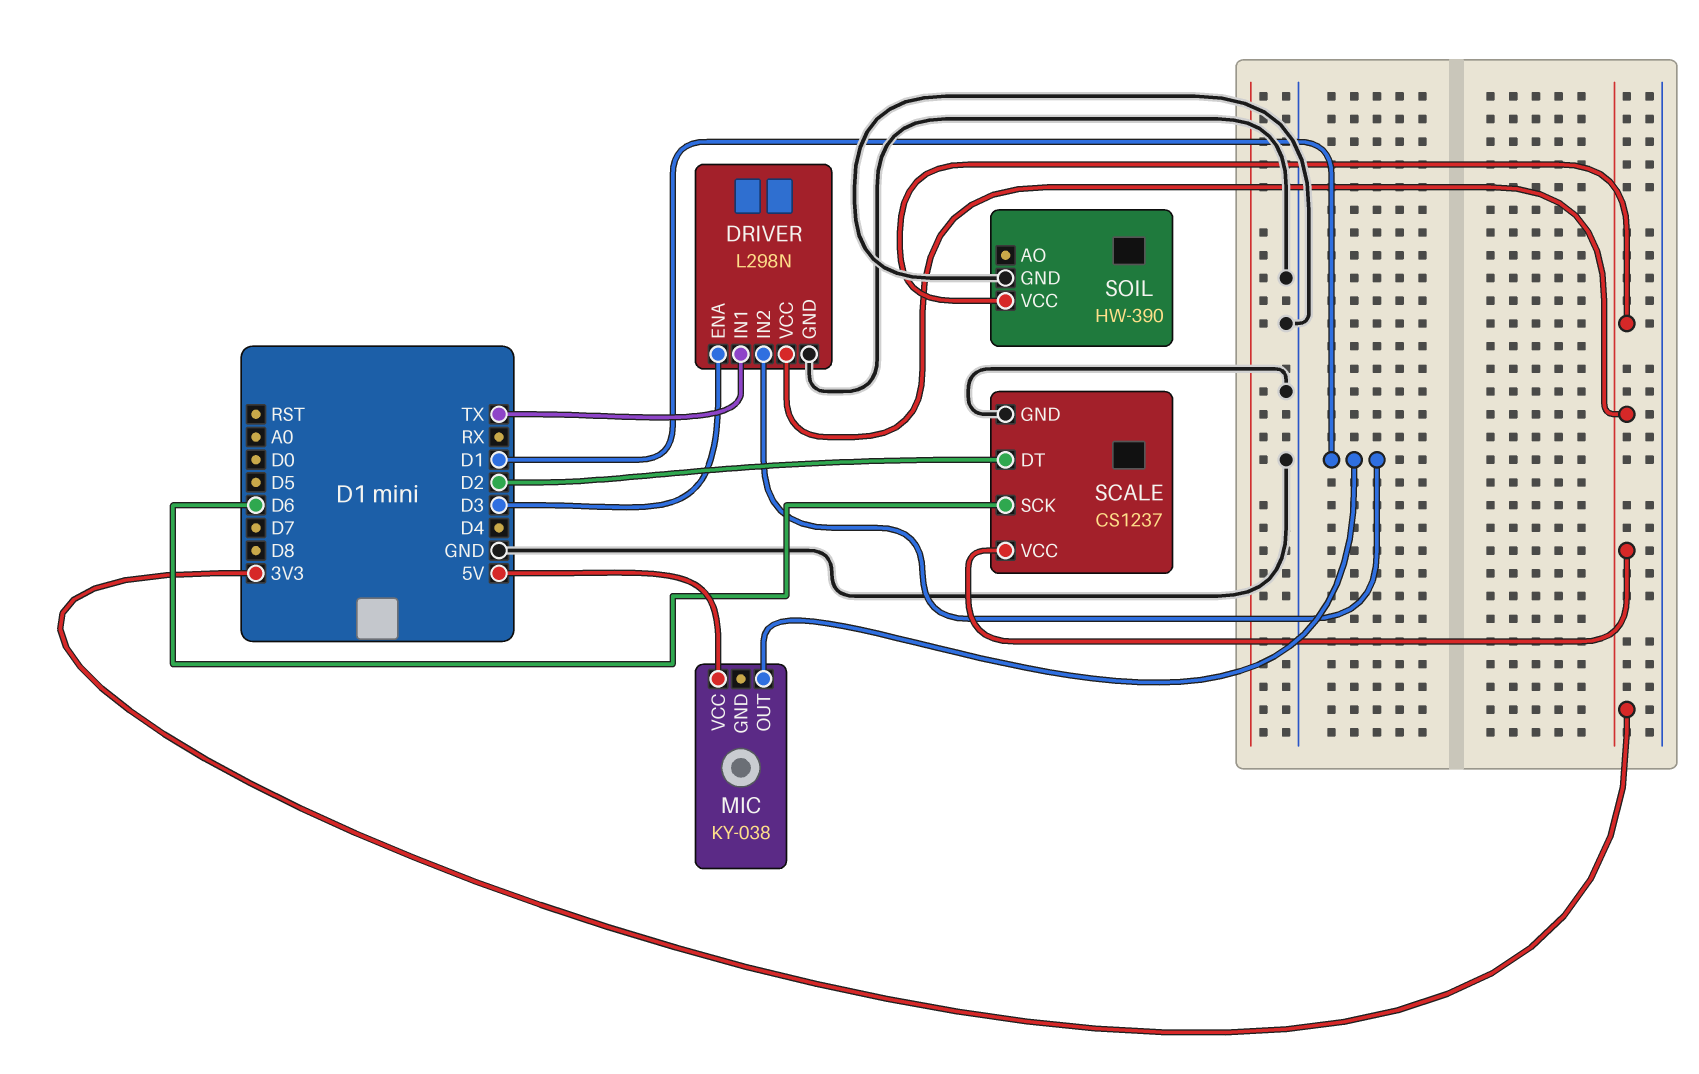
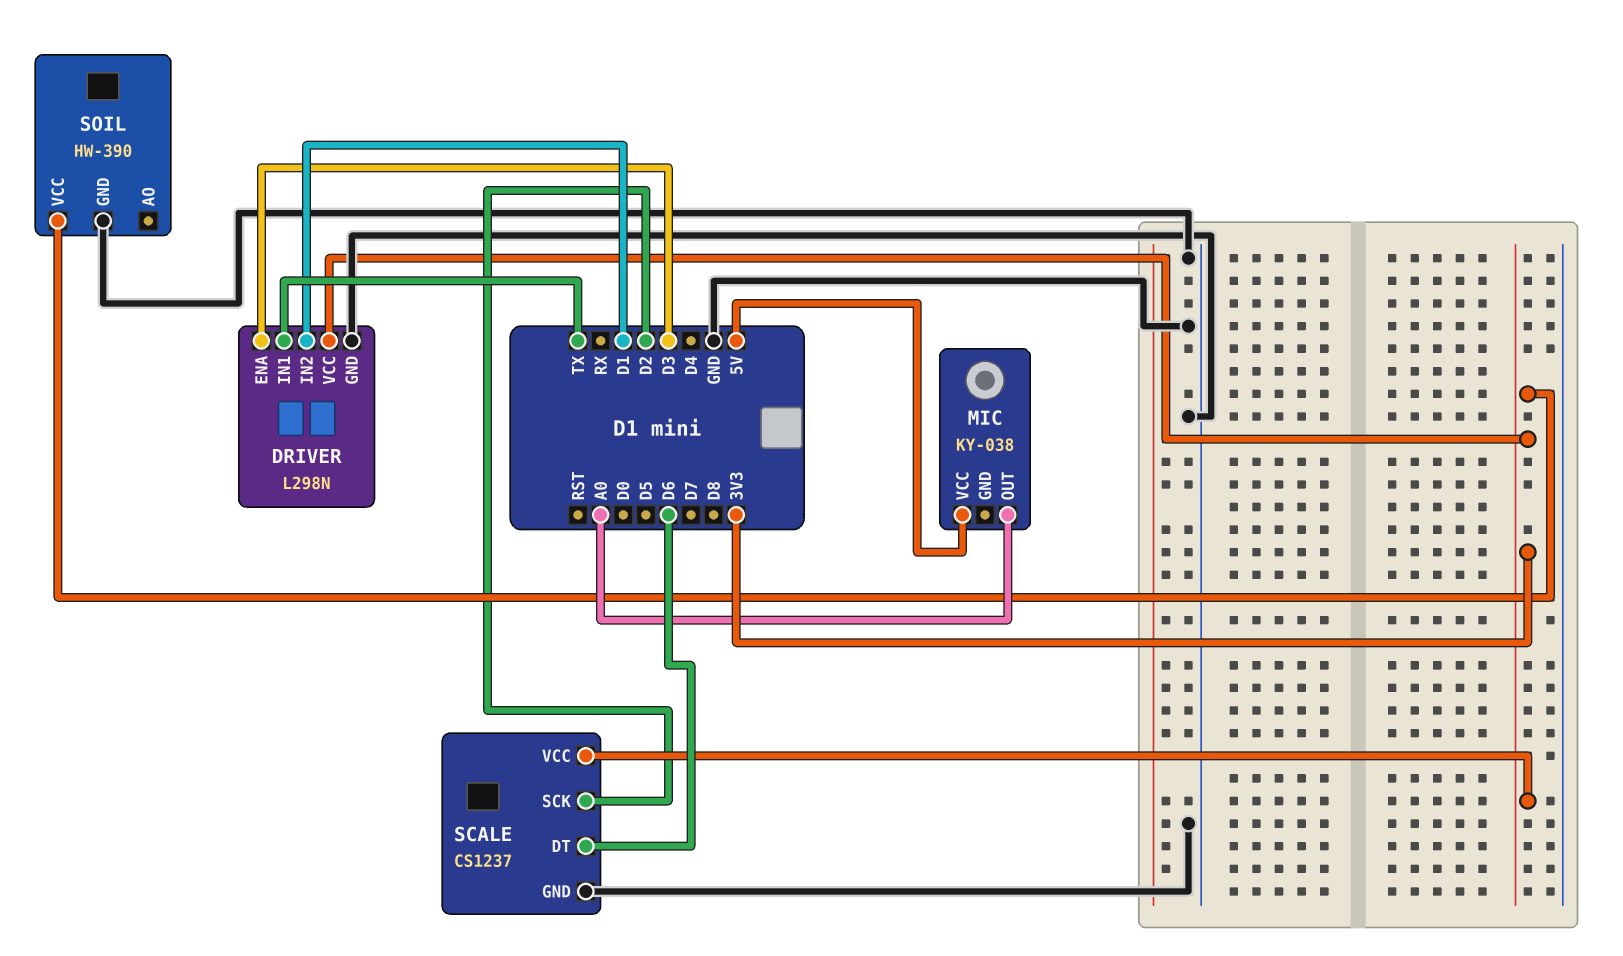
MIC pin OUT: D1 -> A0
SCALE pin DT: D2 -> D6
SCALE pin SCK: D6 -> D2

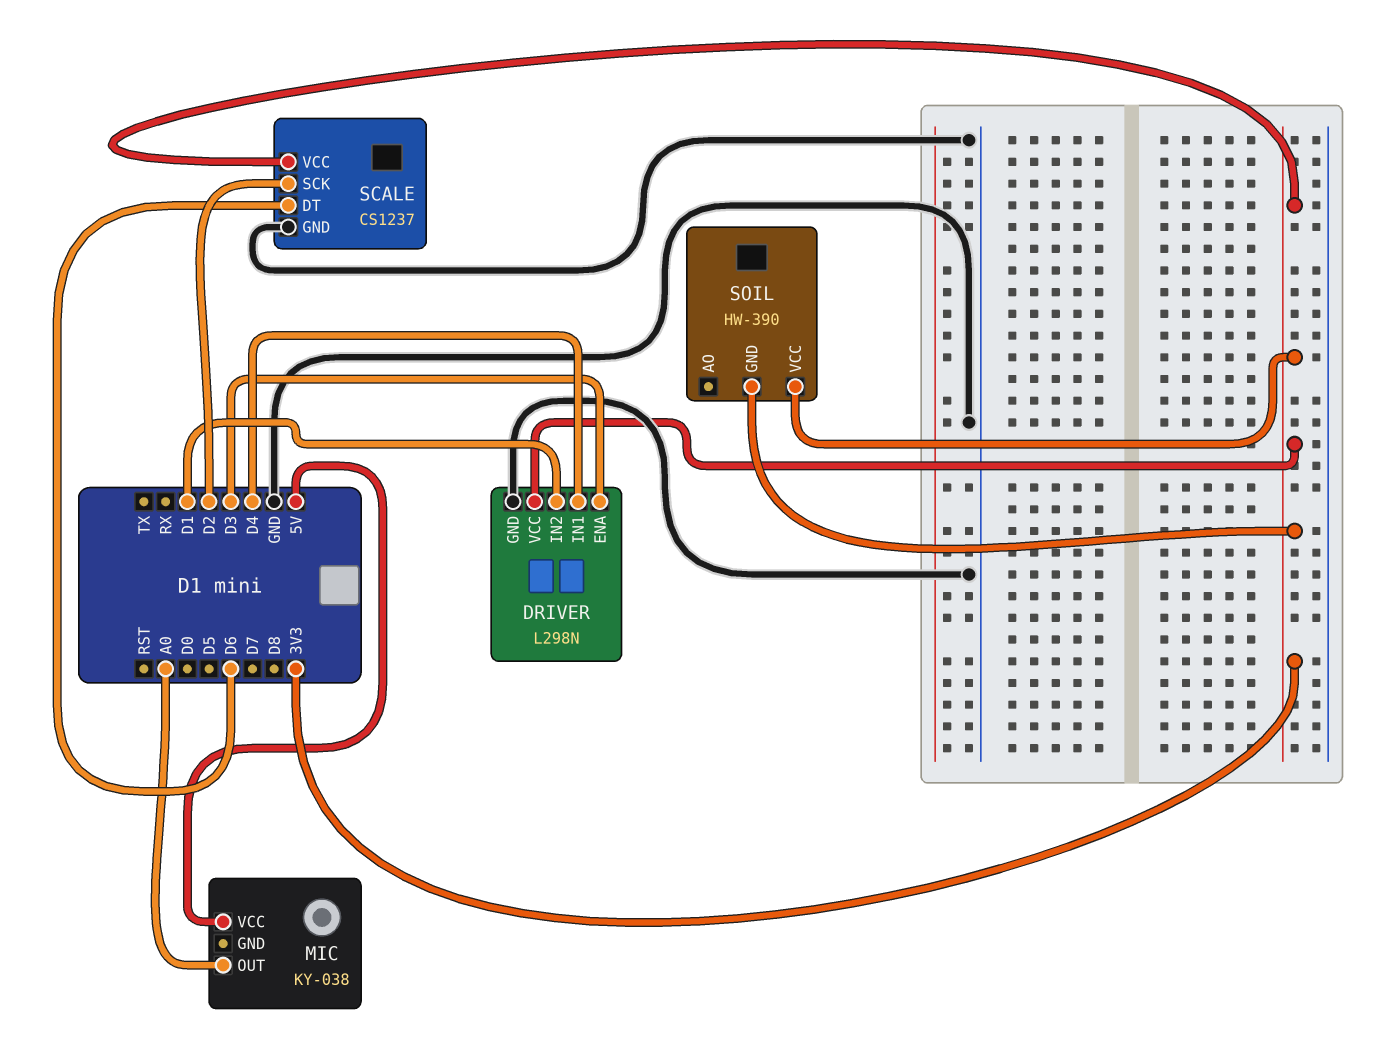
DRIVER pin IN1: TX -> D4
SOIL pin GND: GND -> 3V3

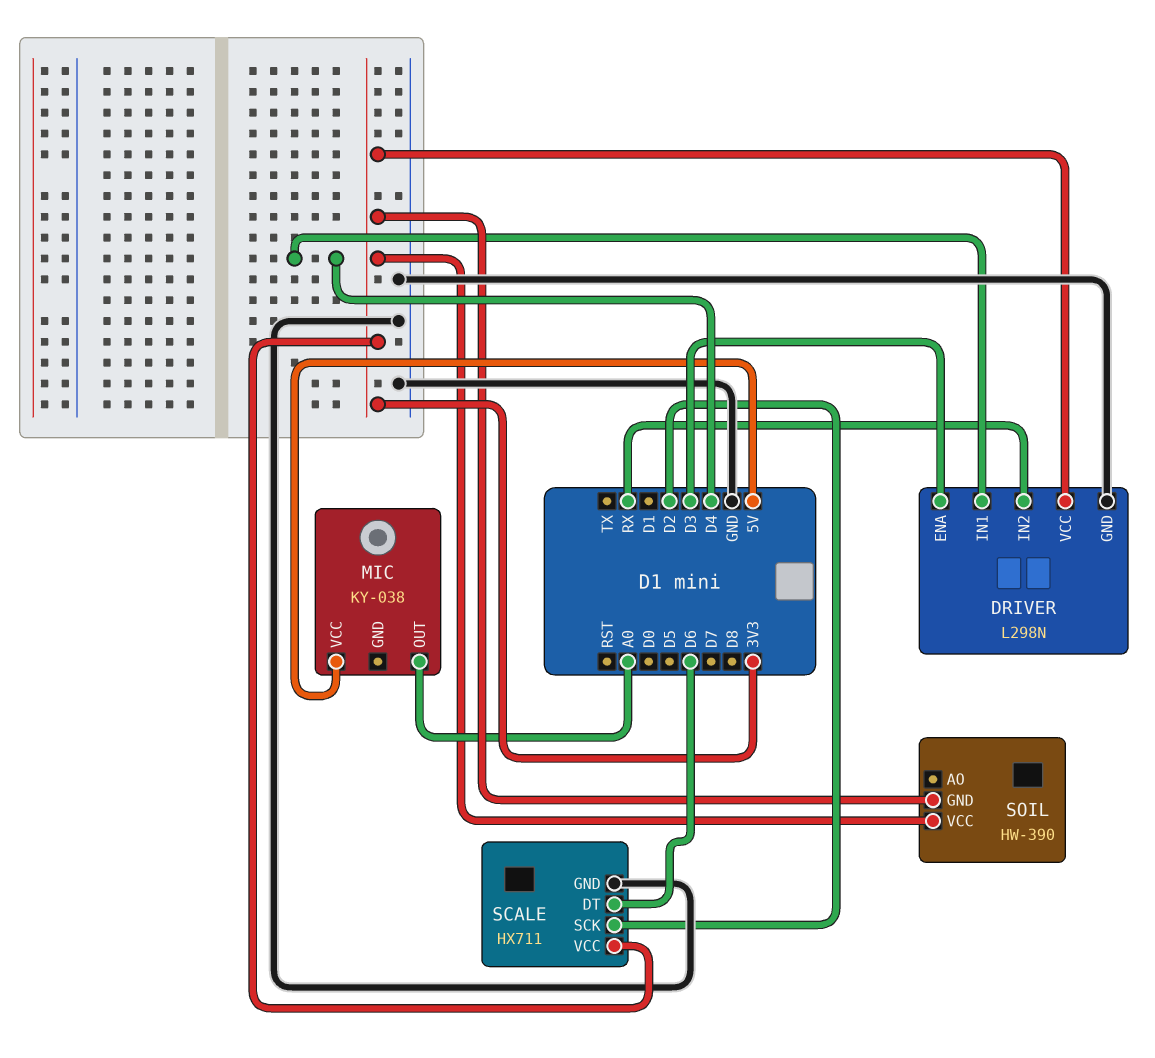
DRIVER pin IN2: D1 -> RX
SCALE: CS1237 -> HX711

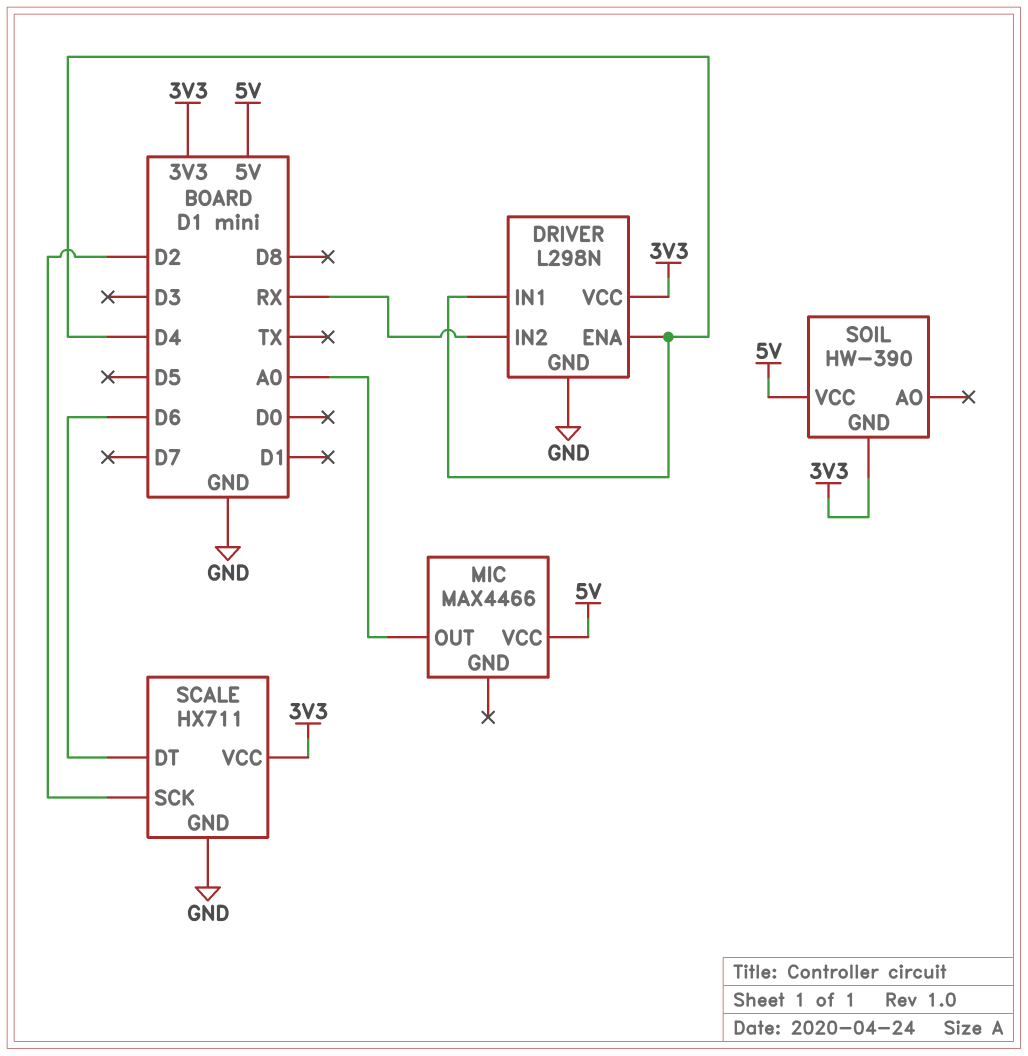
DRIVER pin ENA: D3 -> D4
MIC: KY-038 -> MAX4466
SOIL pin VCC: 3V3 -> 5V

